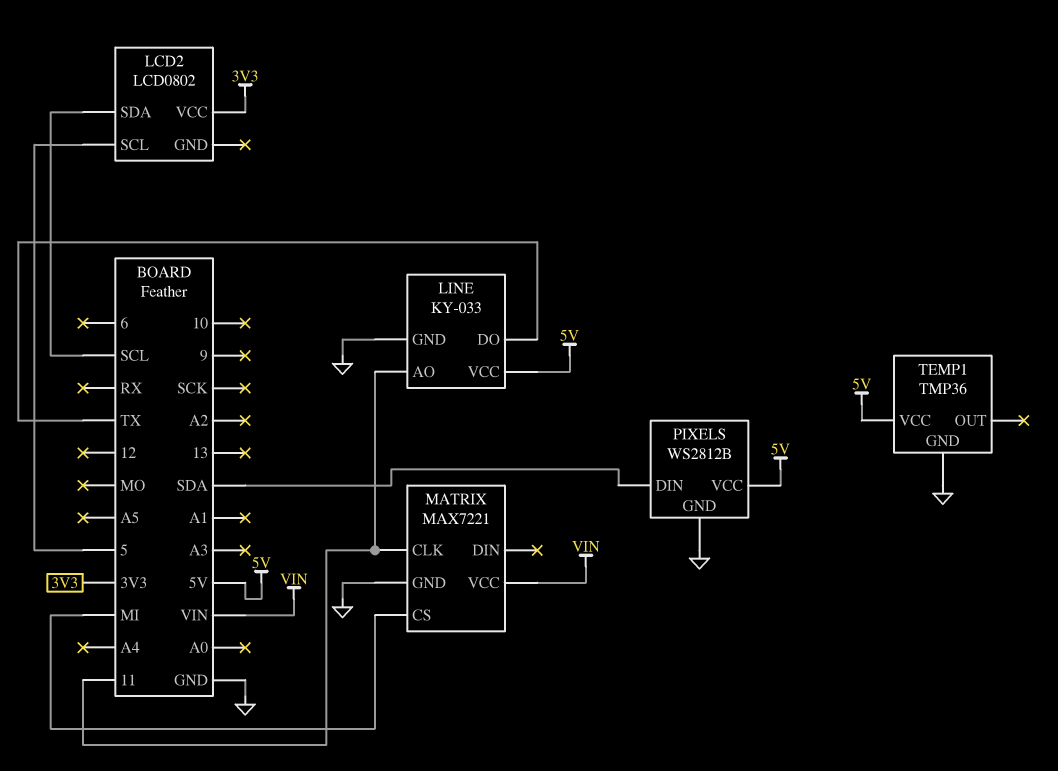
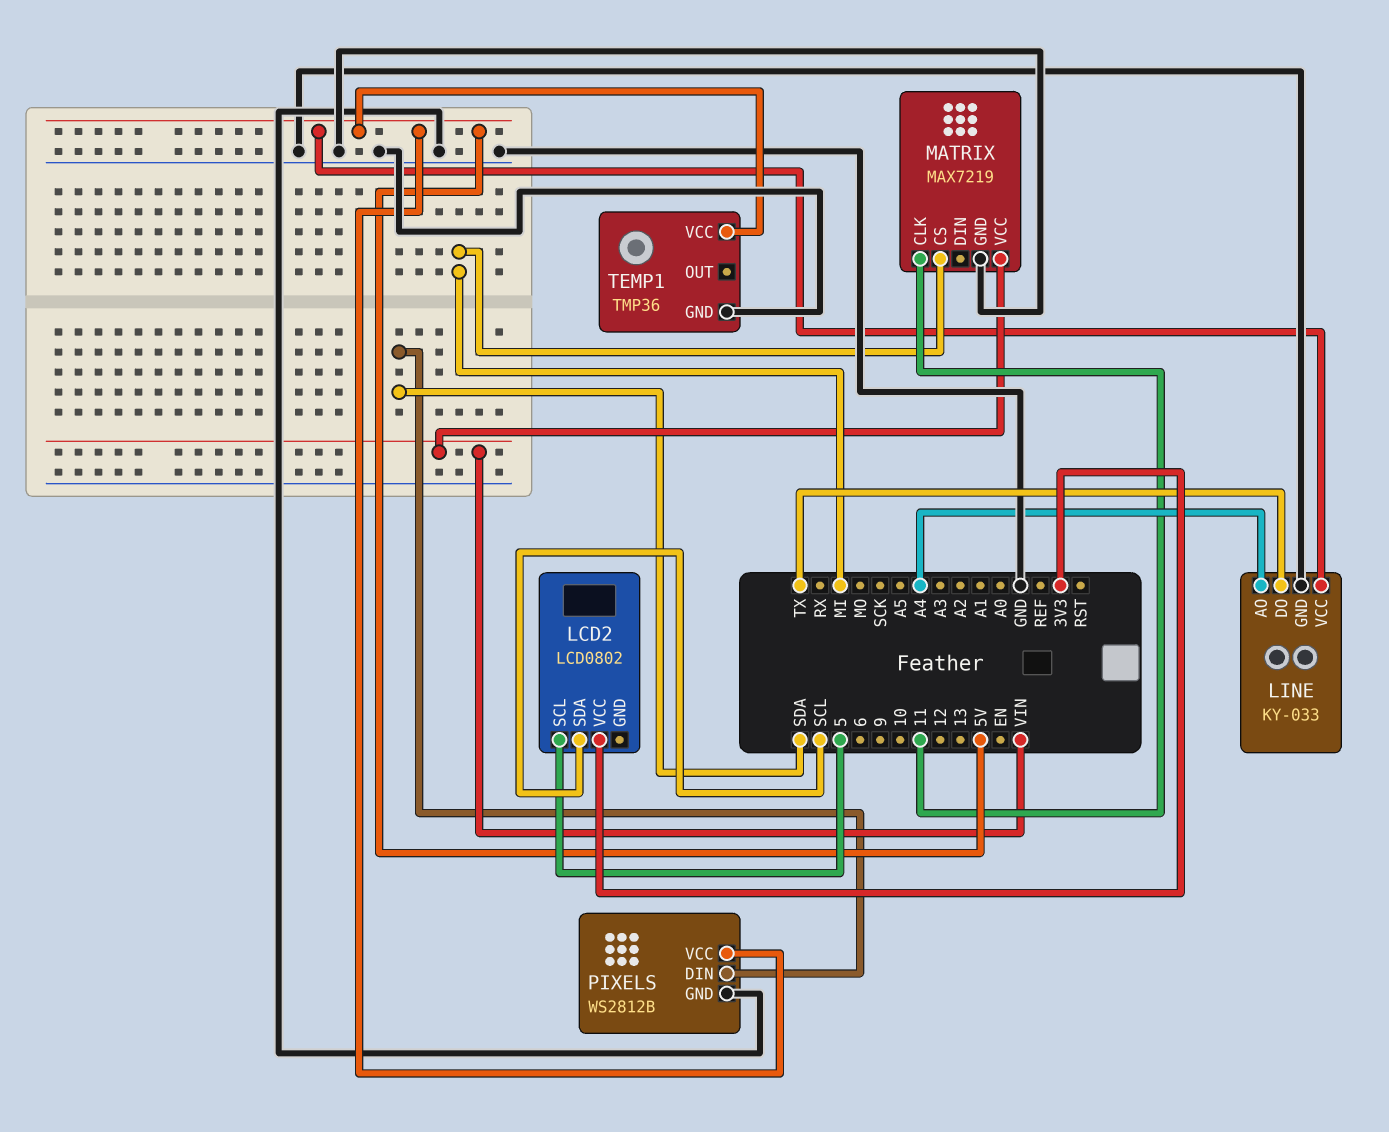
LINE pin AO: 11 -> A4
MATRIX: MAX7221 -> MAX7219

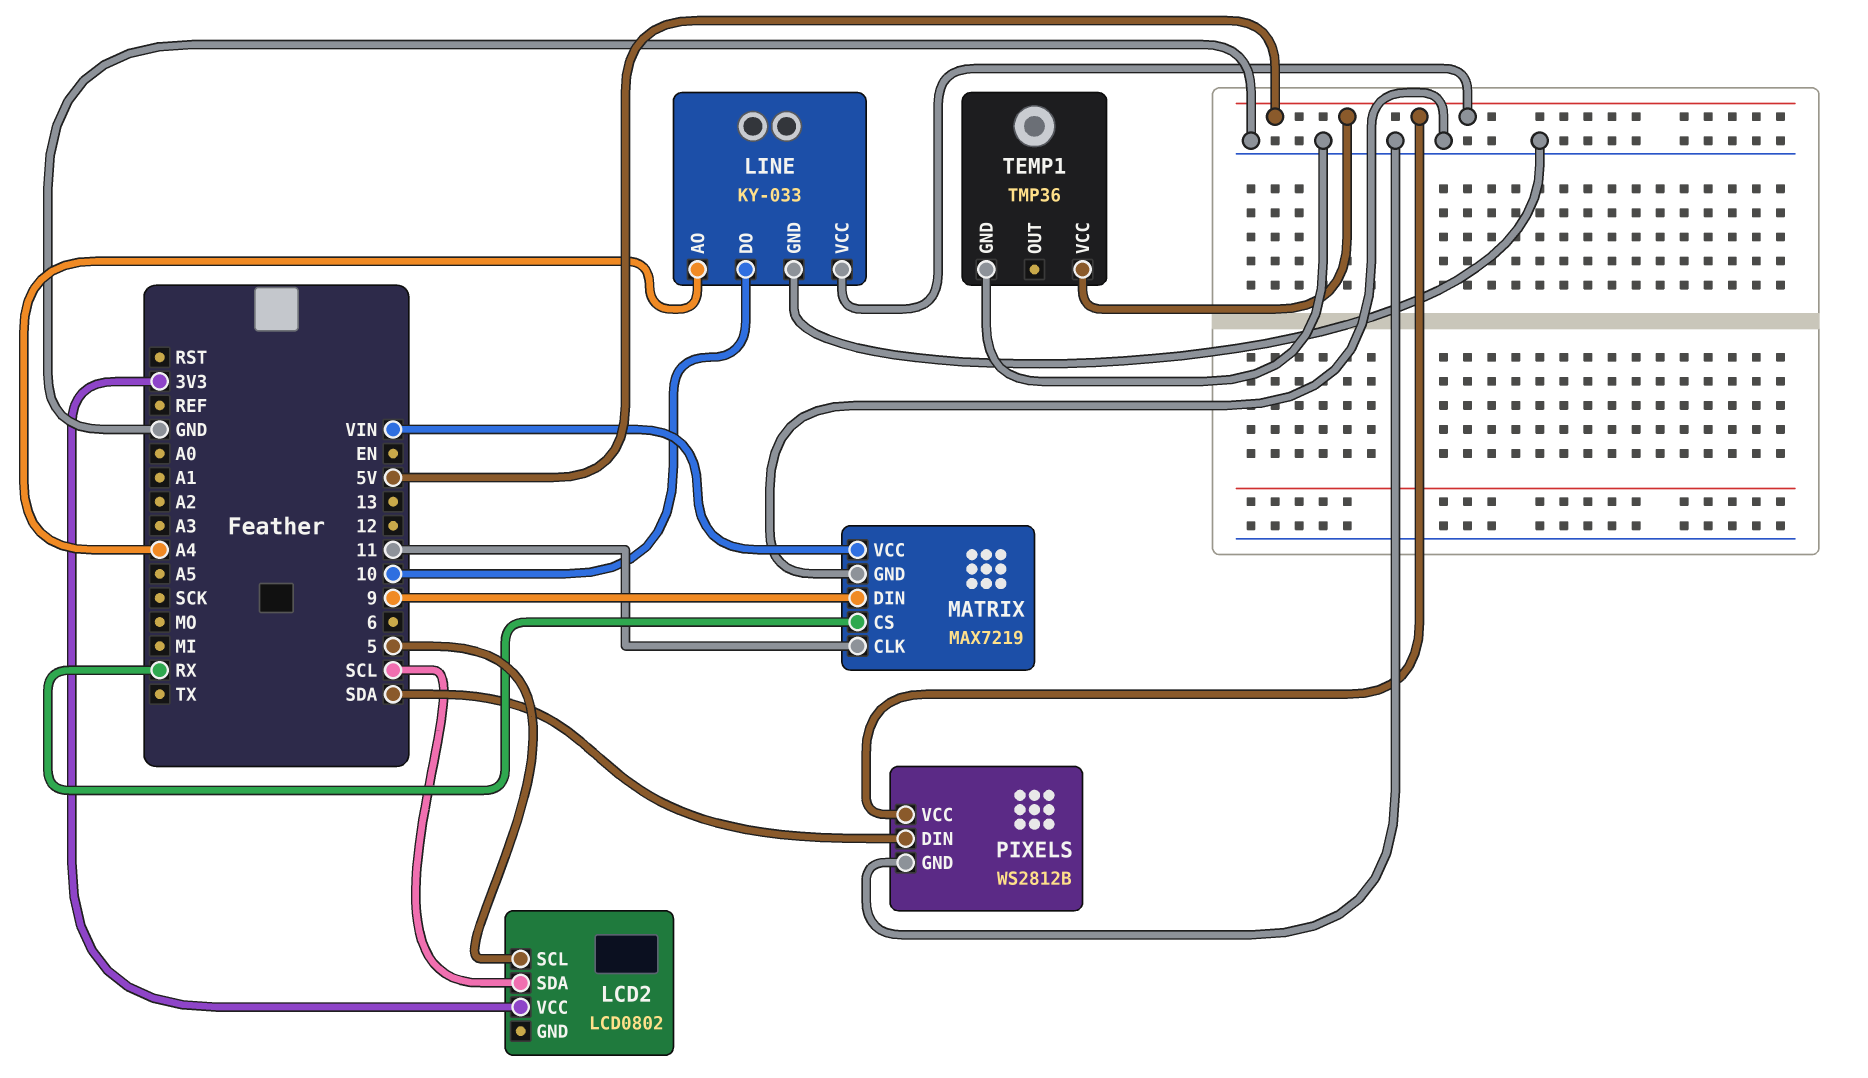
LINE pin DO: TX -> 10
MATRIX pin CS: MI -> RX
MATRIX pin DIN: none -> 9

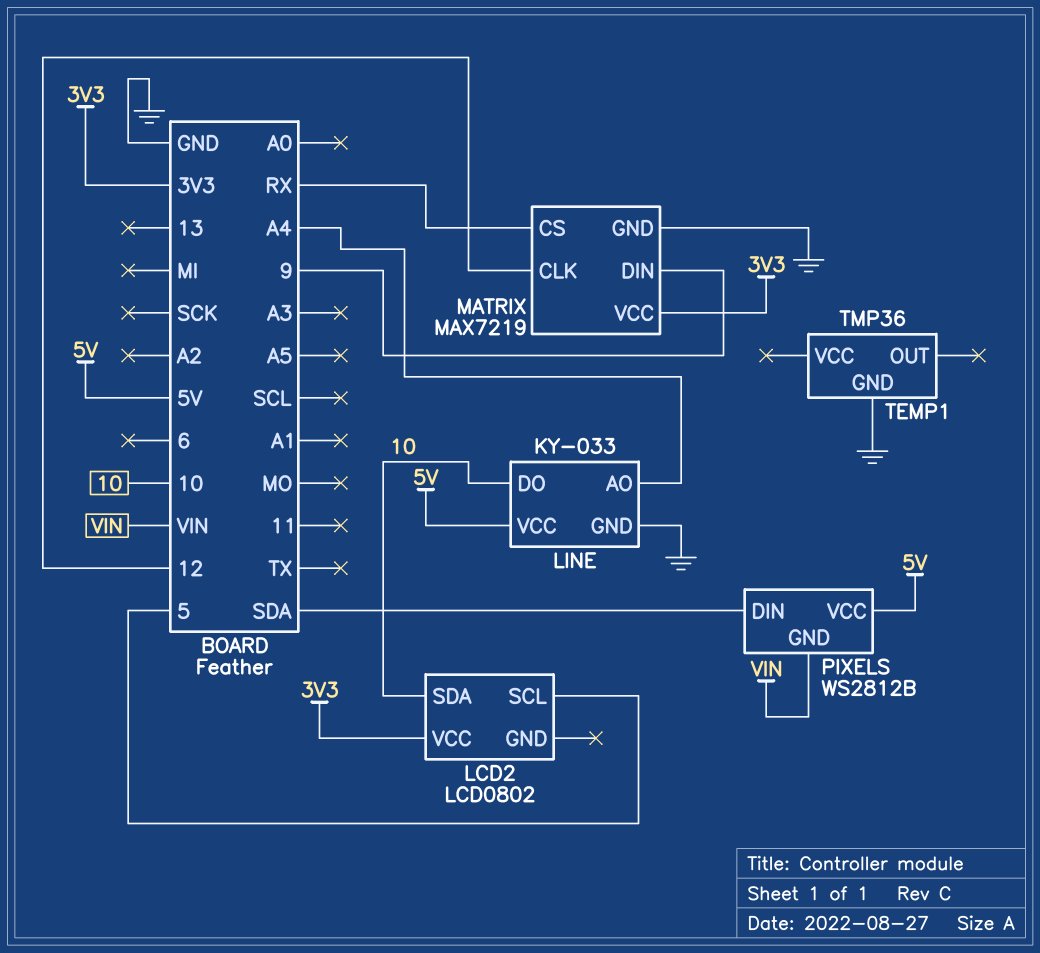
LCD2 pin SDA: SCL -> 10
MATRIX pin CLK: 11 -> 12
MATRIX pin VCC: VIN -> 3V3
PIXELS pin GND: GND -> VIN
TEMP1 pin VCC: 5V -> none

